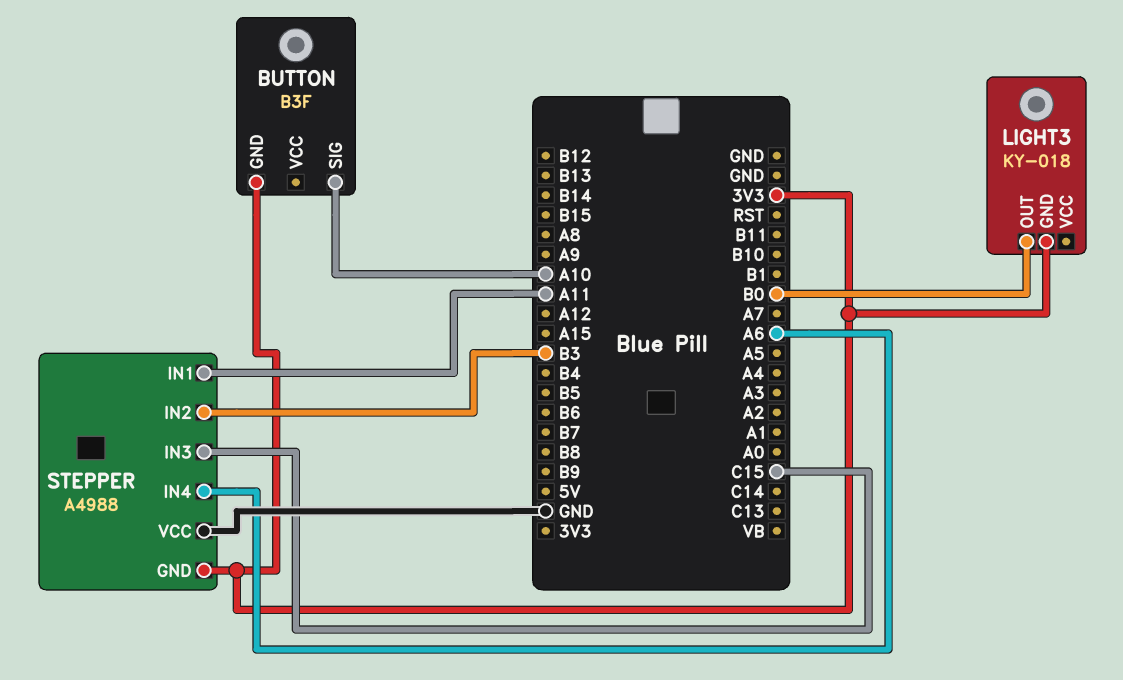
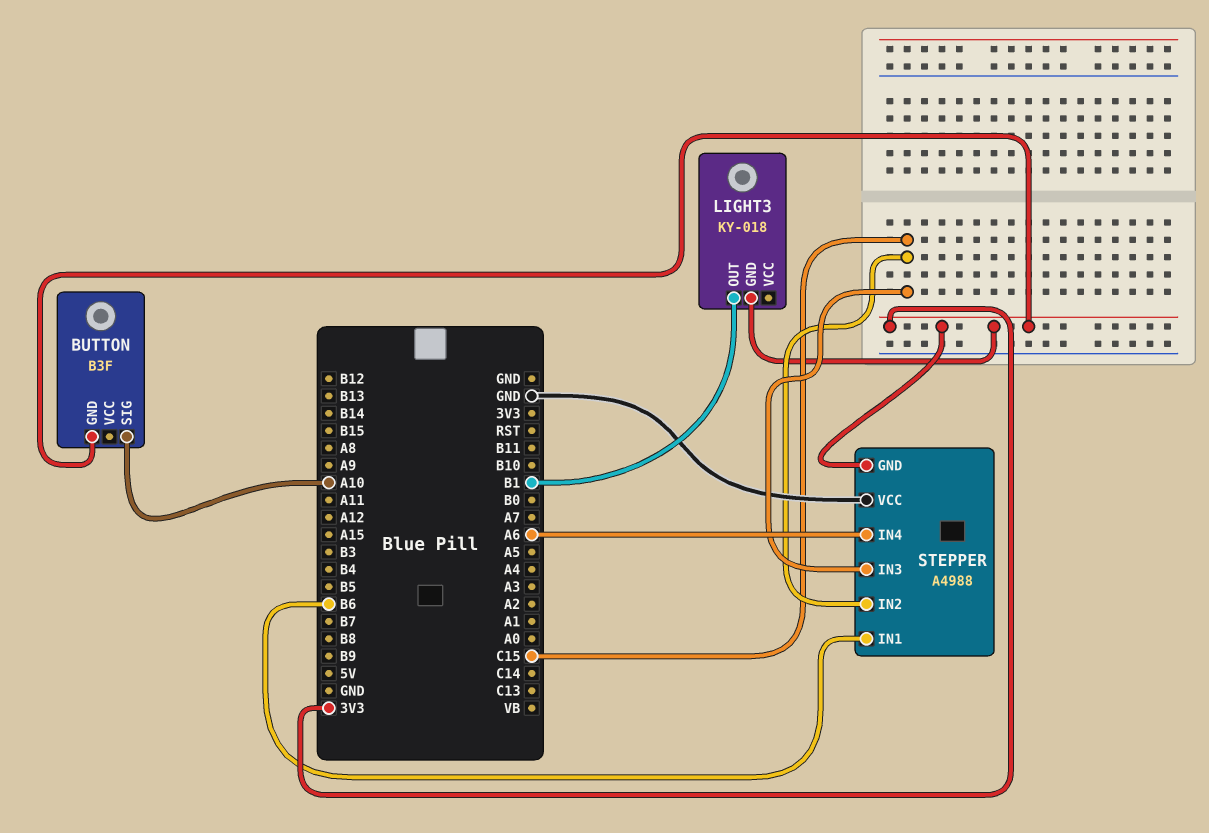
LIGHT3 pin OUT: B0 -> B1
STEPPER pin IN1: A11 -> B6
STEPPER pin IN2: B3 -> C15

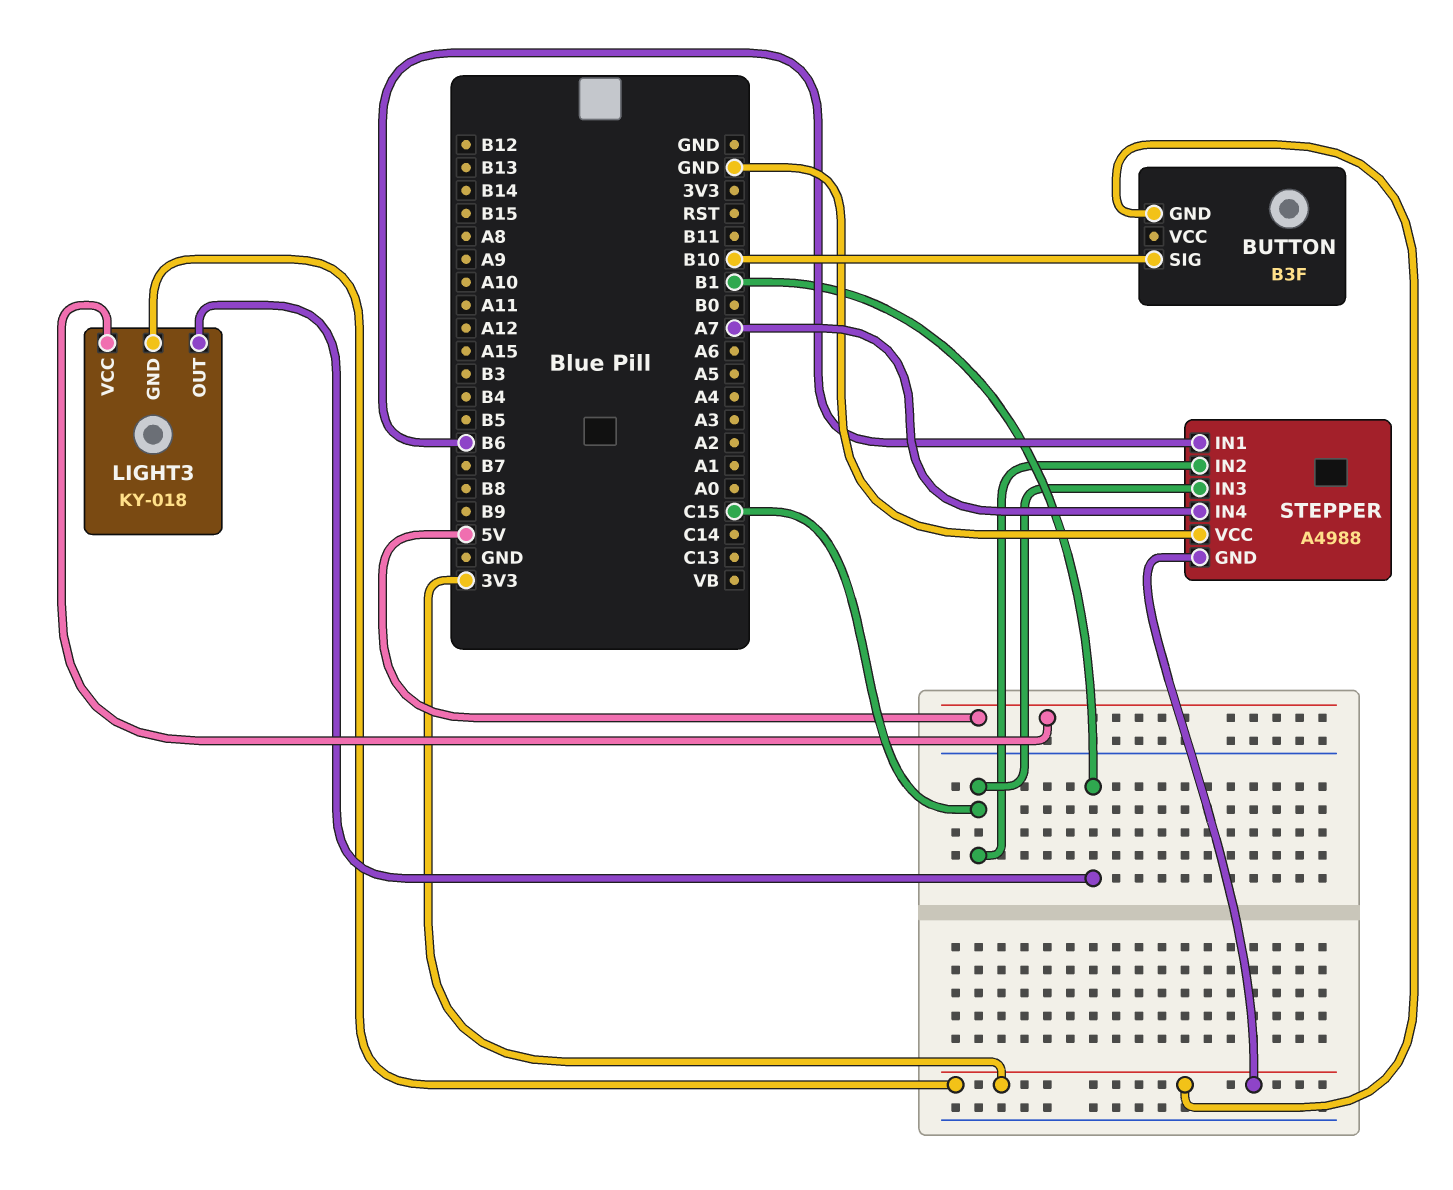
BUTTON pin SIG: A10 -> B10
LIGHT3 pin VCC: none -> 5V
STEPPER pin IN4: A6 -> A7

